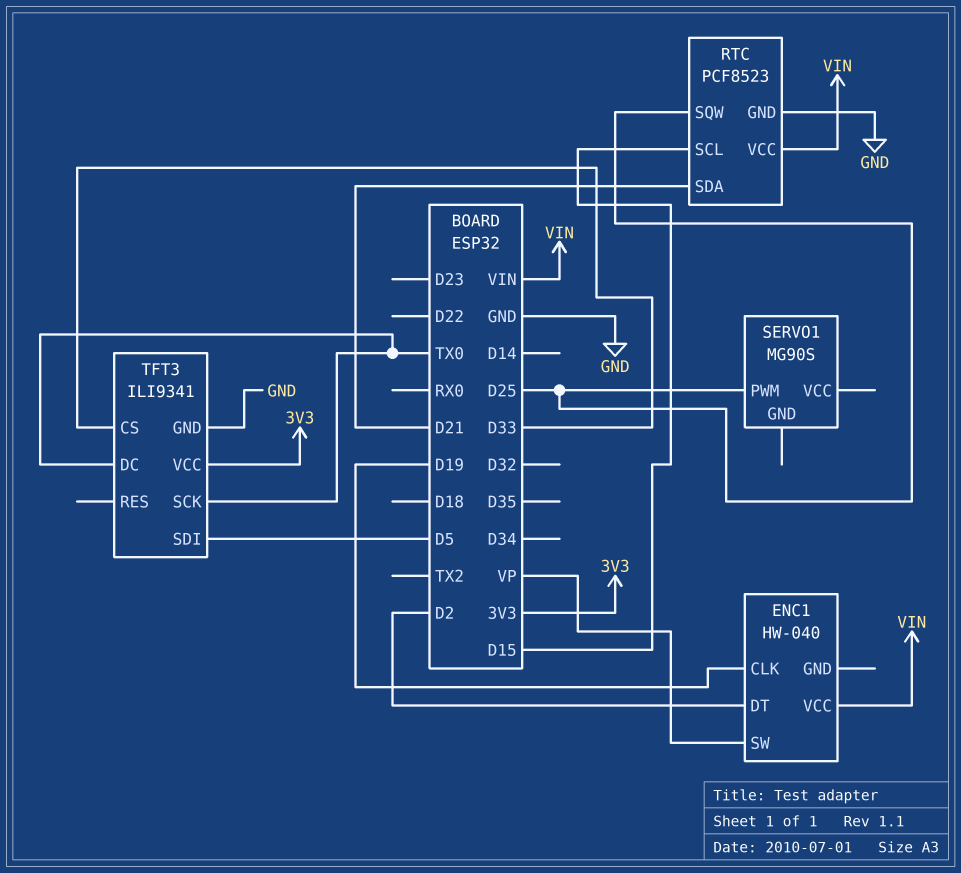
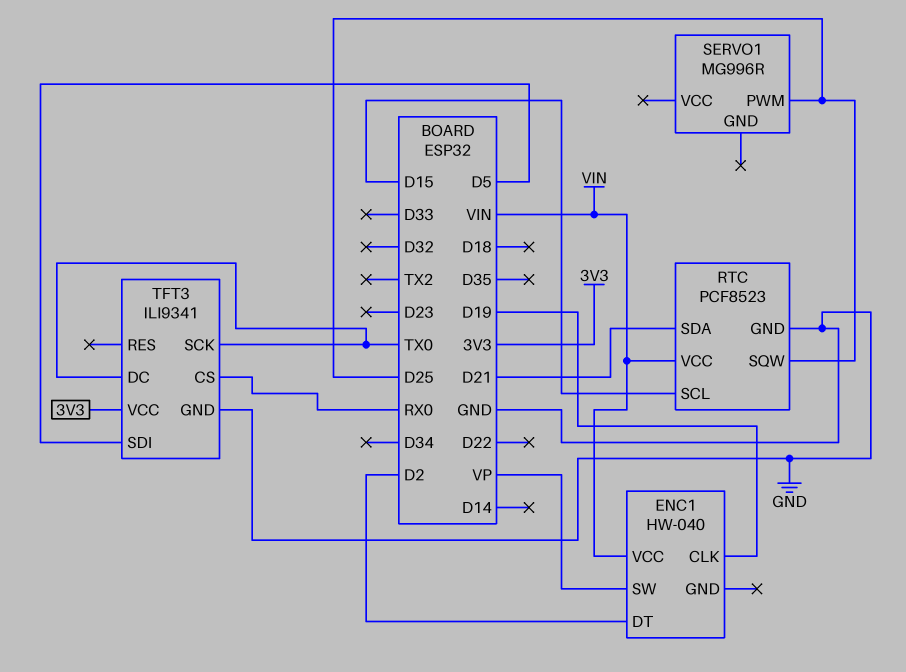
SERVO1: MG90S -> MG996R
TFT3 pin CS: D33 -> RX0

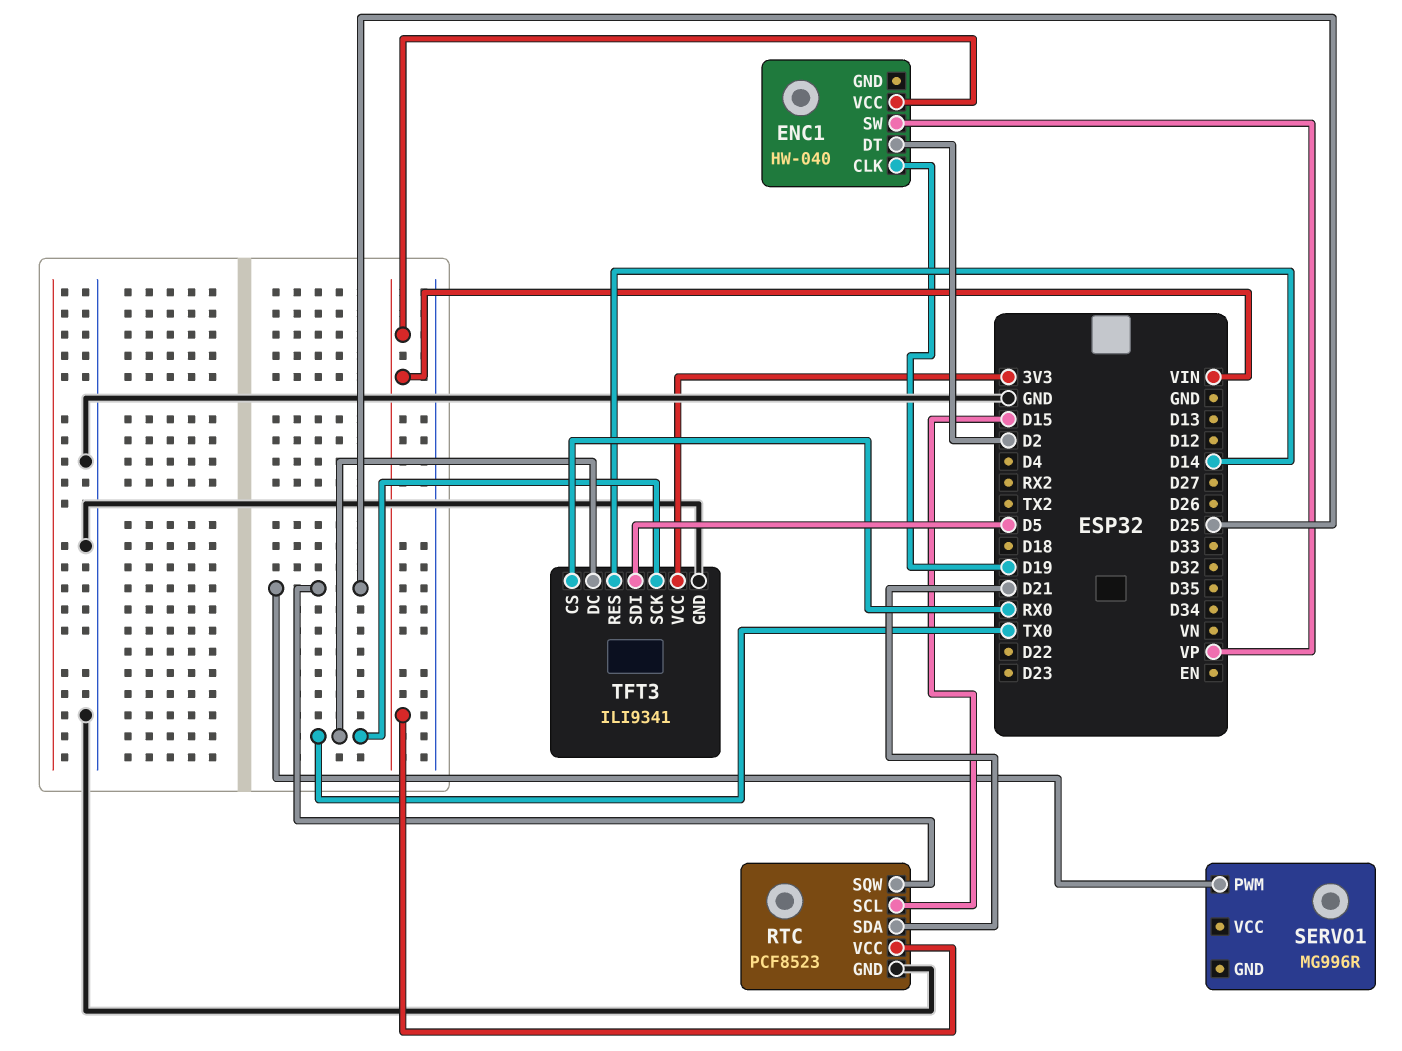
TFT3 pin RES: none -> D14

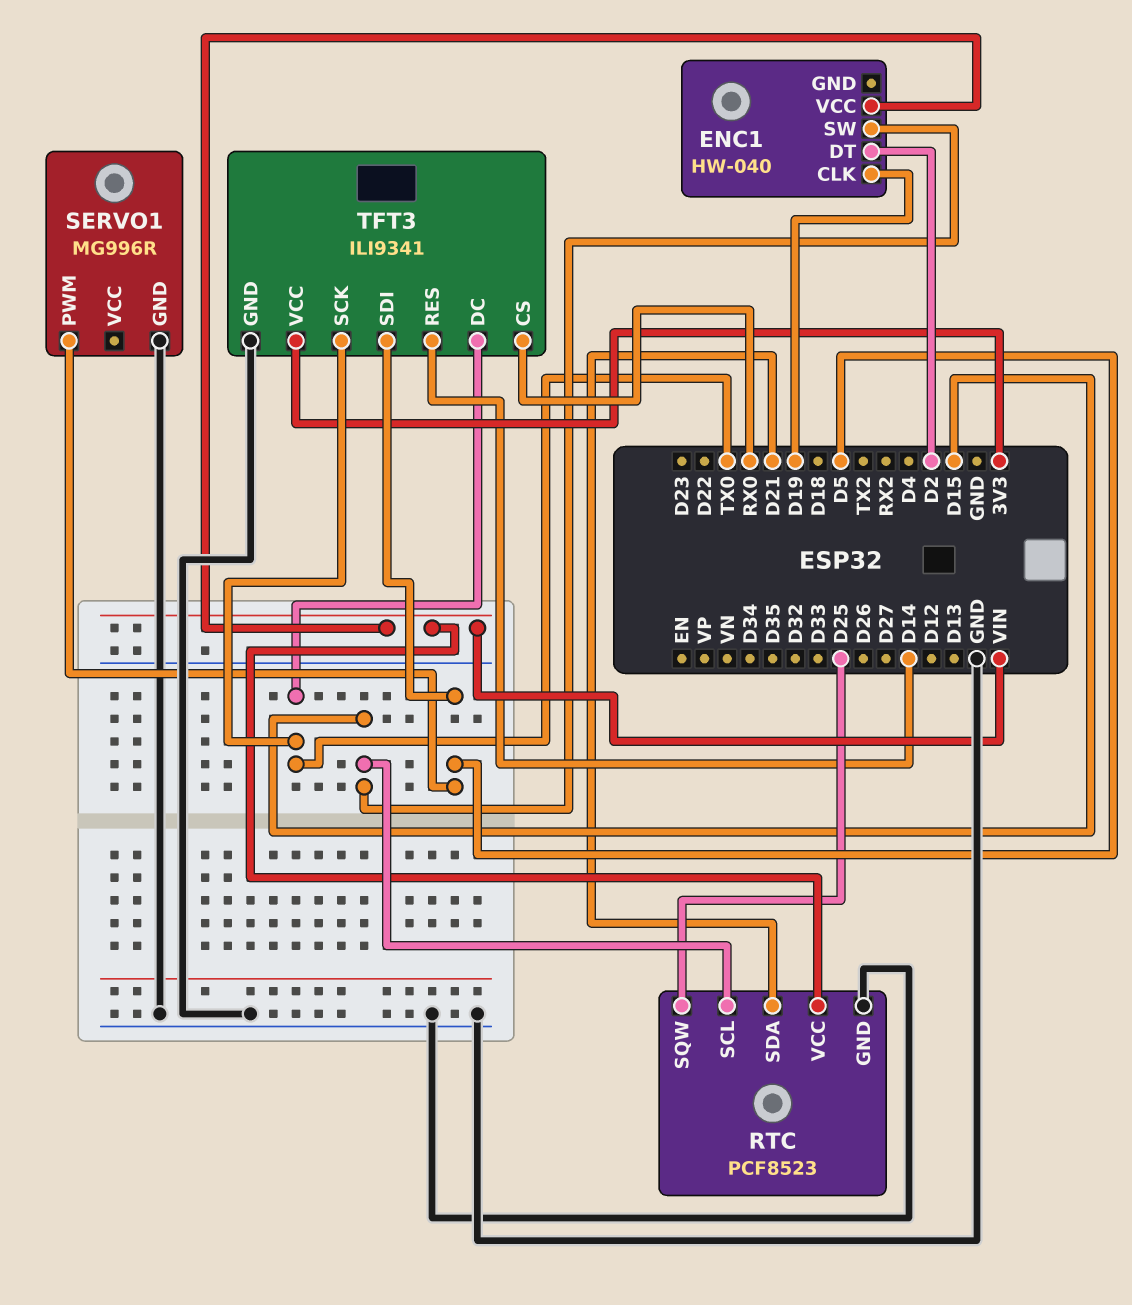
ENC1 pin SW: VP -> D15
SERVO1 pin GND: none -> GND
SERVO1 pin PWM: D25 -> D5

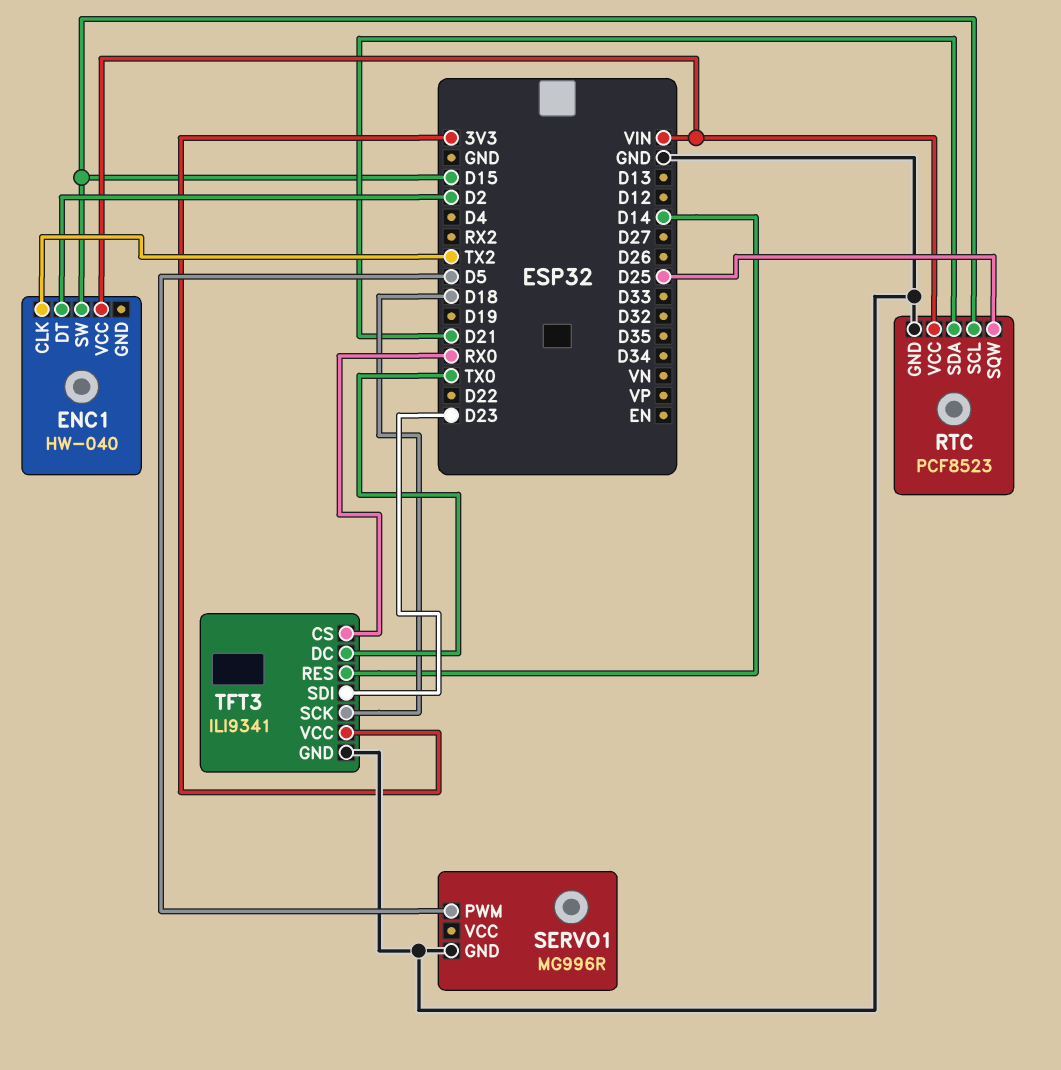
ENC1 pin CLK: D19 -> TX2
TFT3 pin SCK: TX0 -> D18
TFT3 pin SDI: D5 -> D23

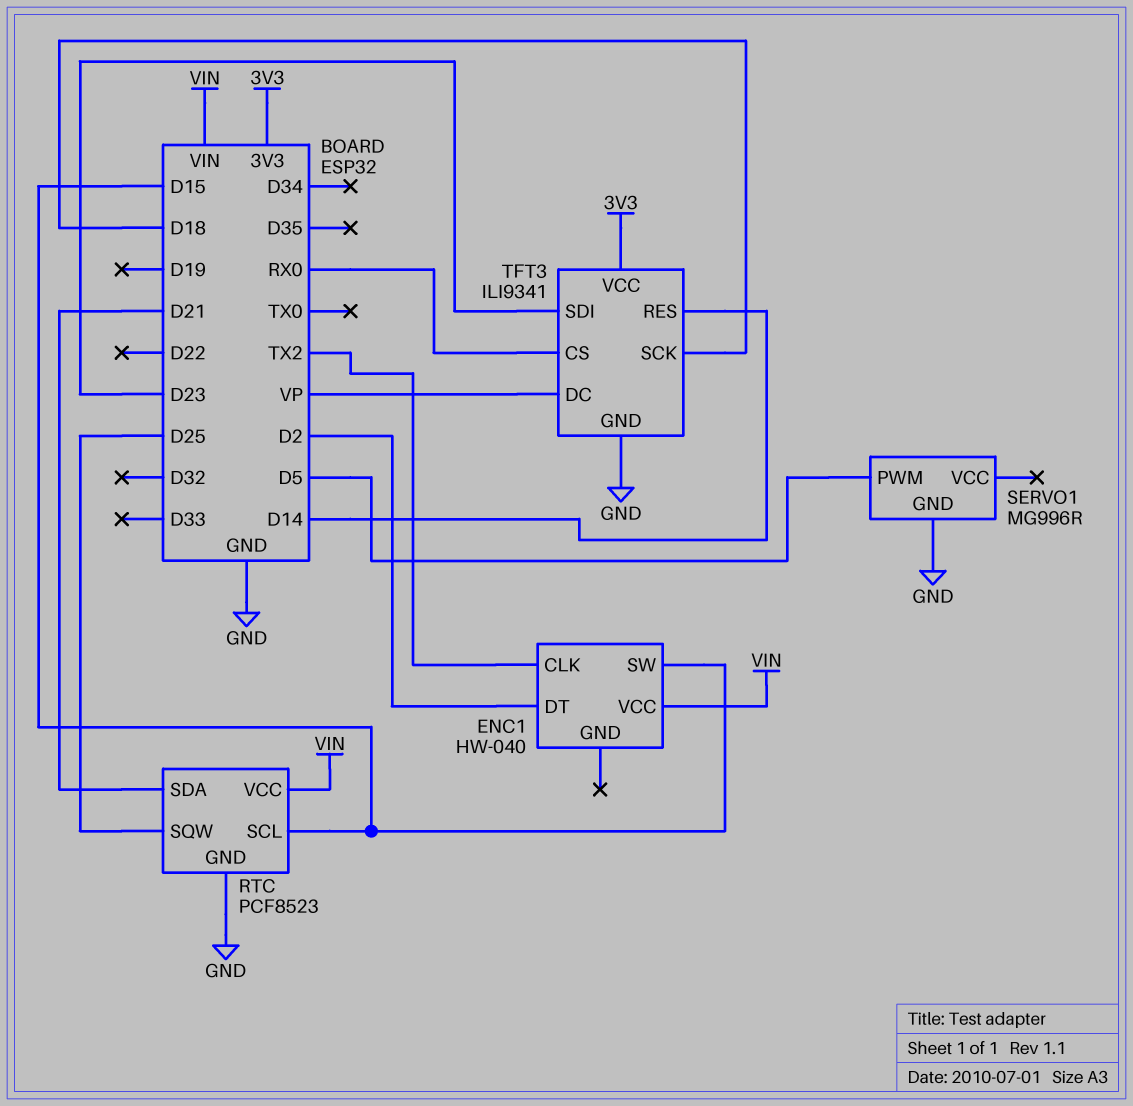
TFT3 pin DC: TX0 -> VP

